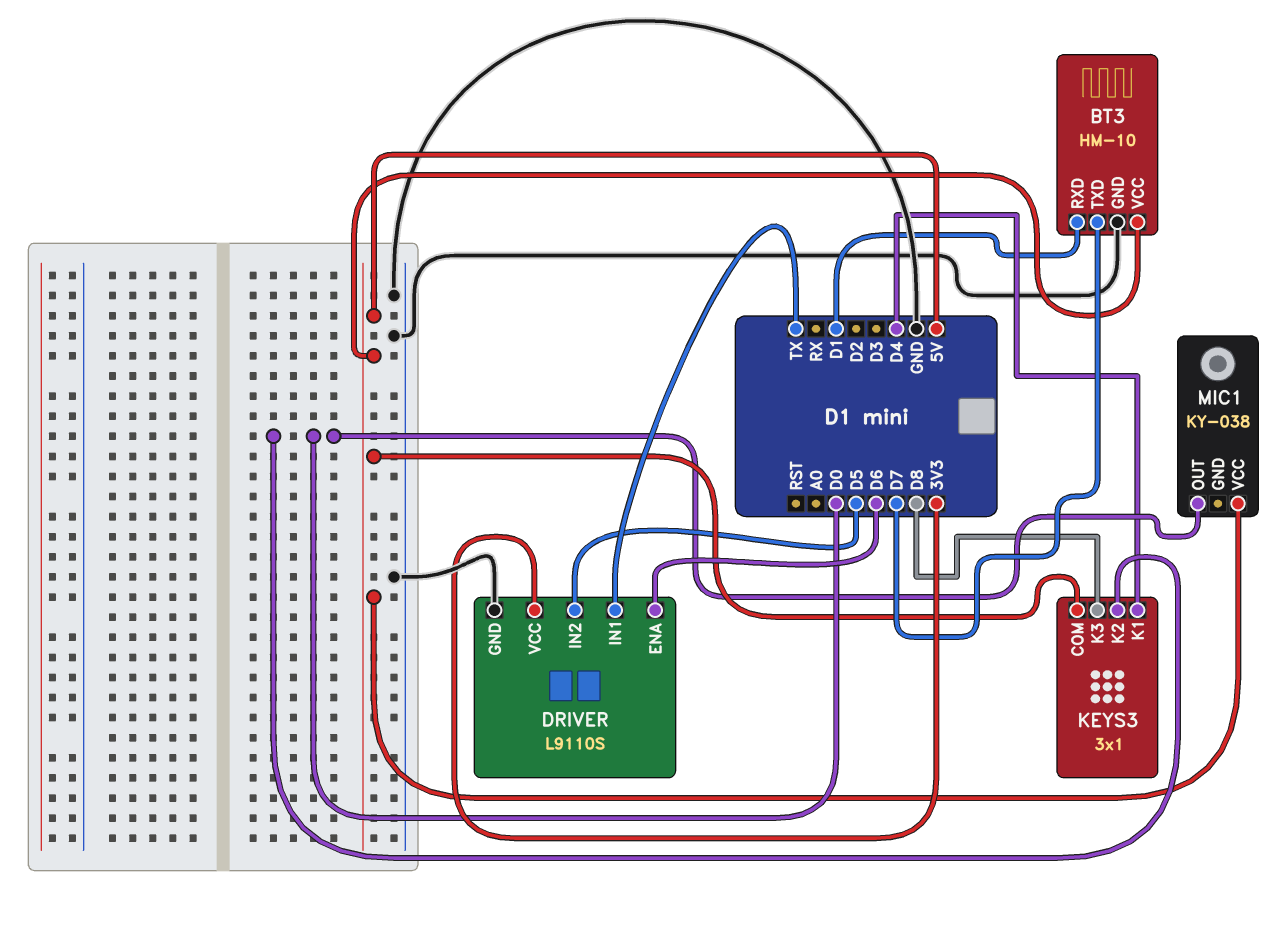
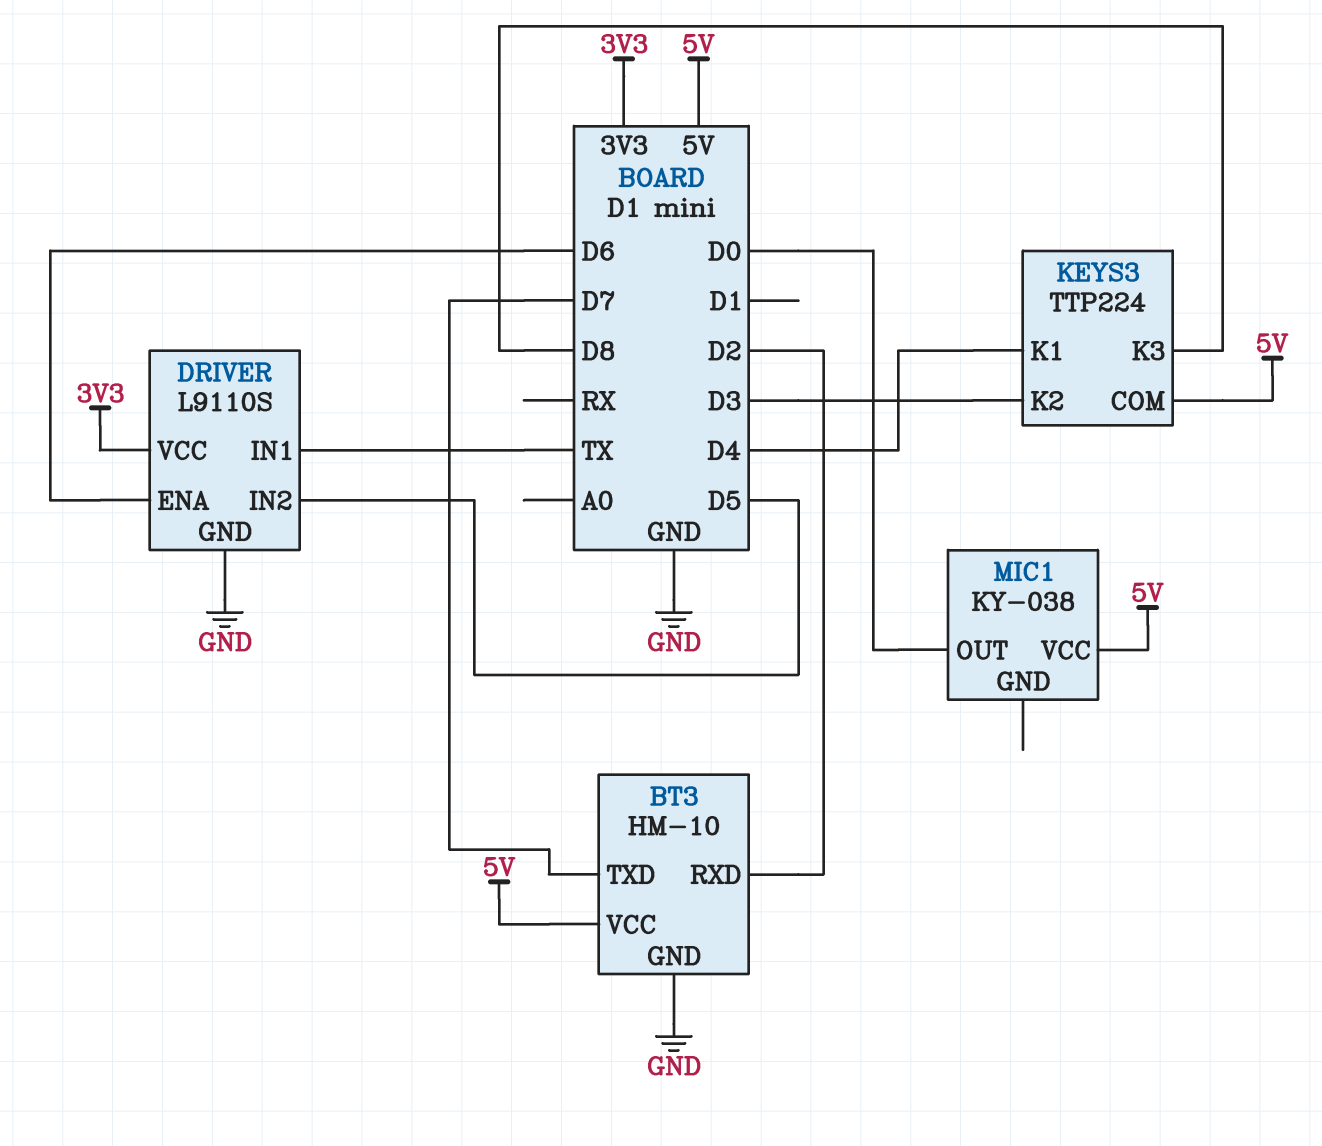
BT3 pin RXD: D1 -> D2
KEYS3: 3x1 -> TTP224
KEYS3 pin K2: D0 -> D3

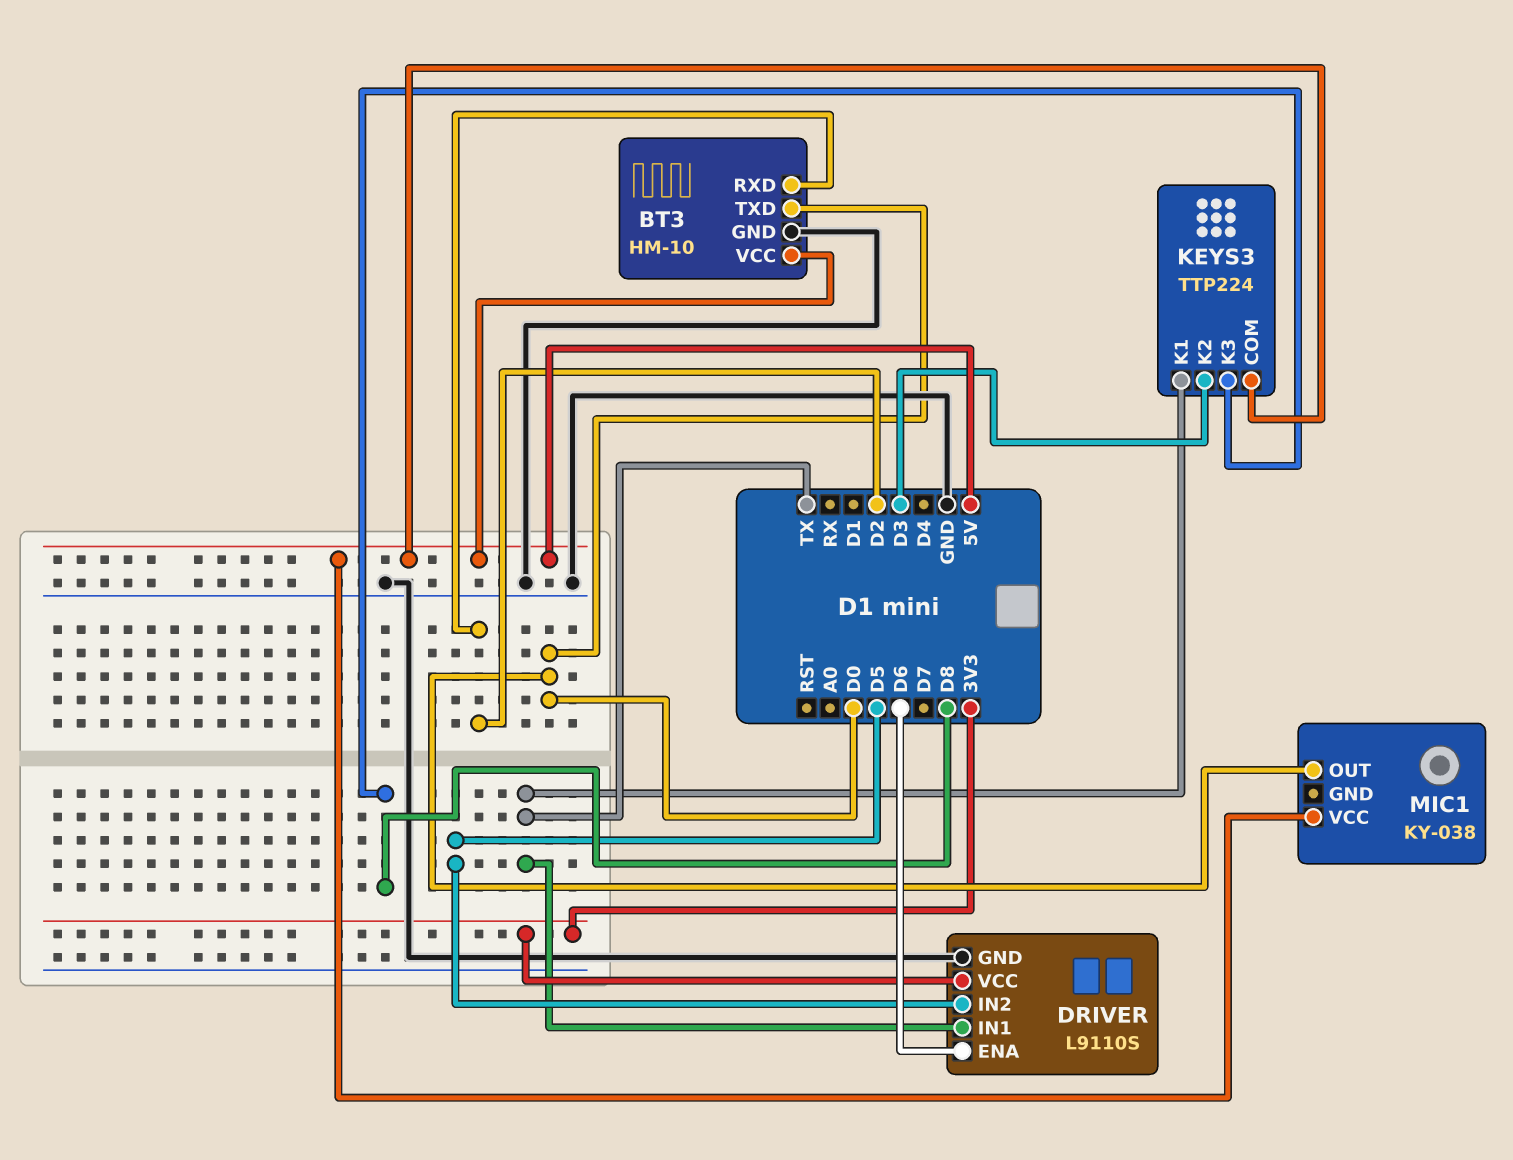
BT3 pin TXD: D7 -> D0
KEYS3 pin K1: D4 -> TX

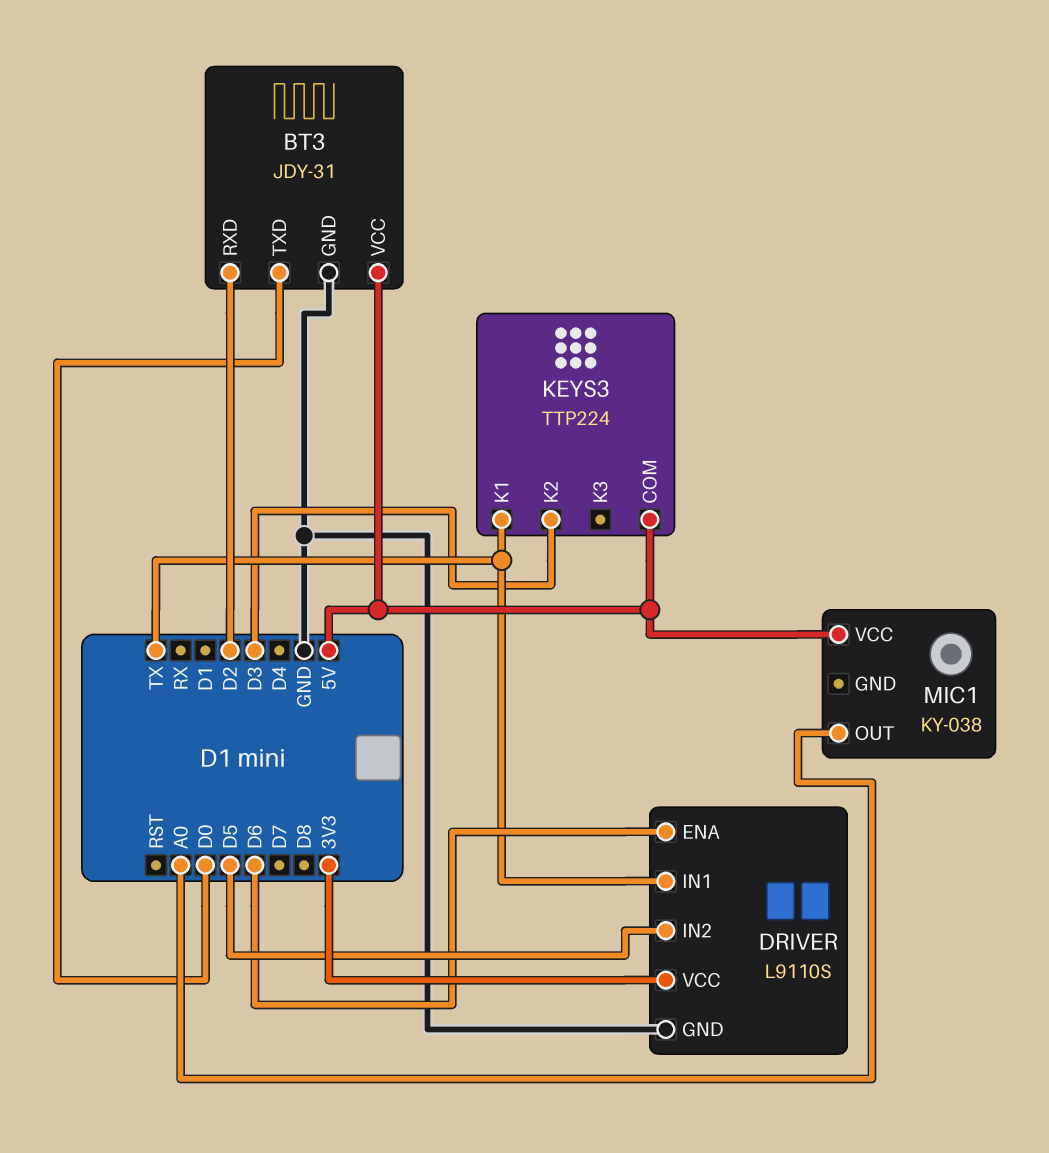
BT3: HM-10 -> JDY-31
KEYS3 pin K3: D8 -> none
MIC1 pin OUT: D0 -> A0

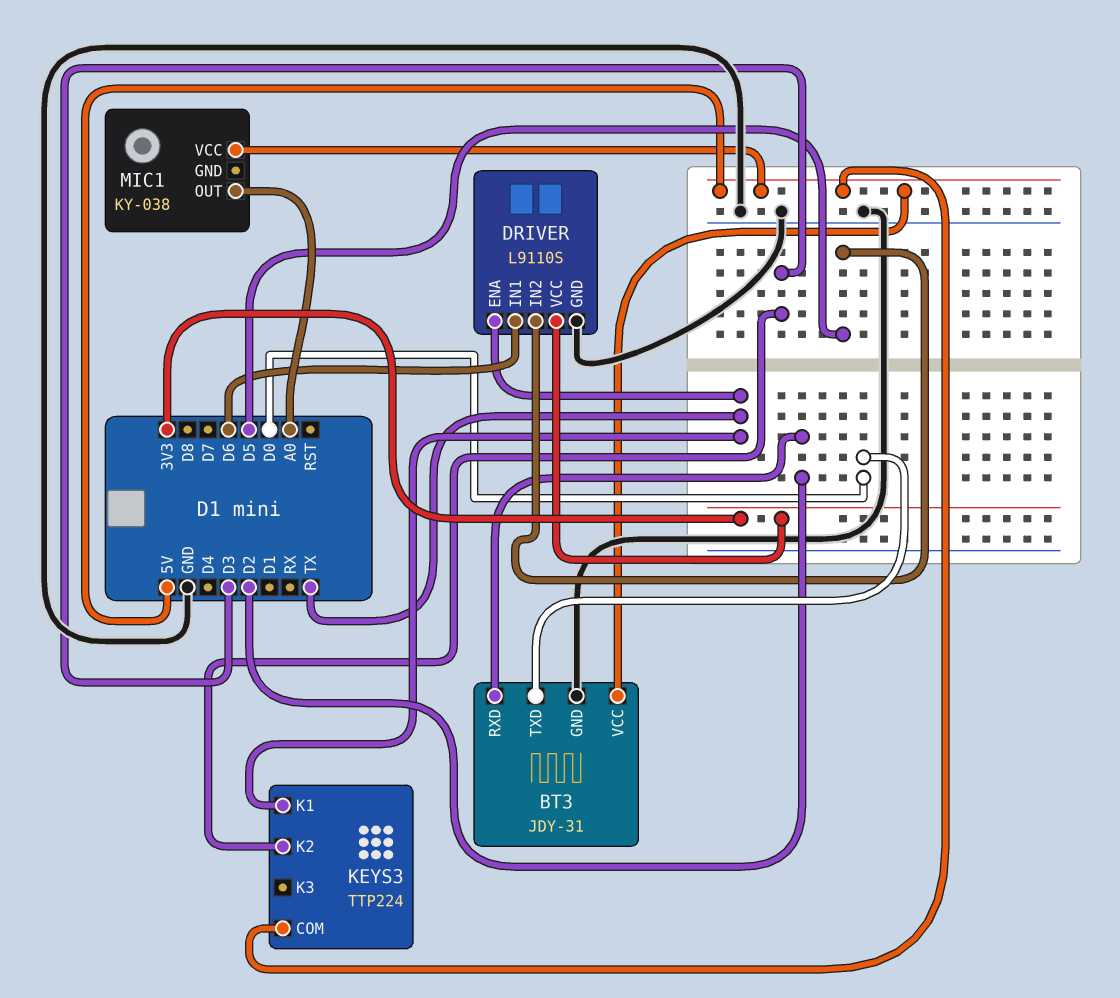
DRIVER pin ENA: D6 -> TX
DRIVER pin IN1: TX -> D6

